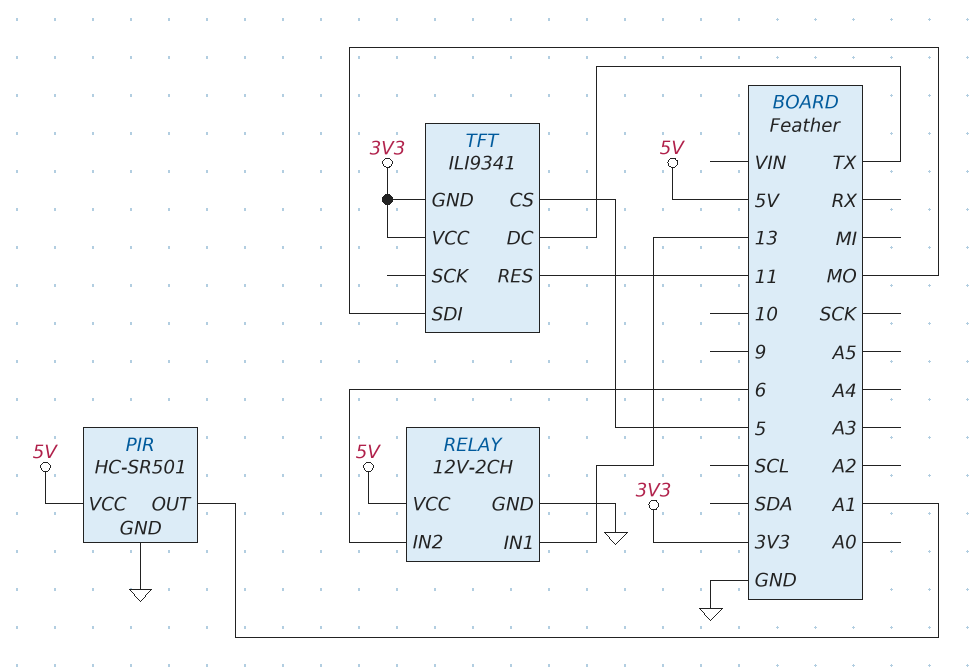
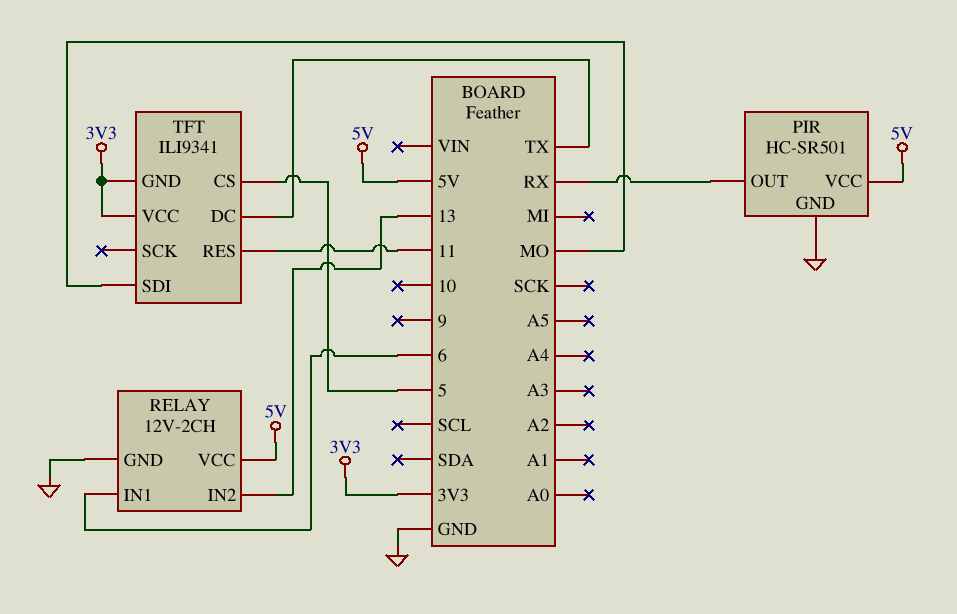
PIR pin OUT: A1 -> RX
RELAY pin IN1: 13 -> 6
RELAY pin IN2: 6 -> 13

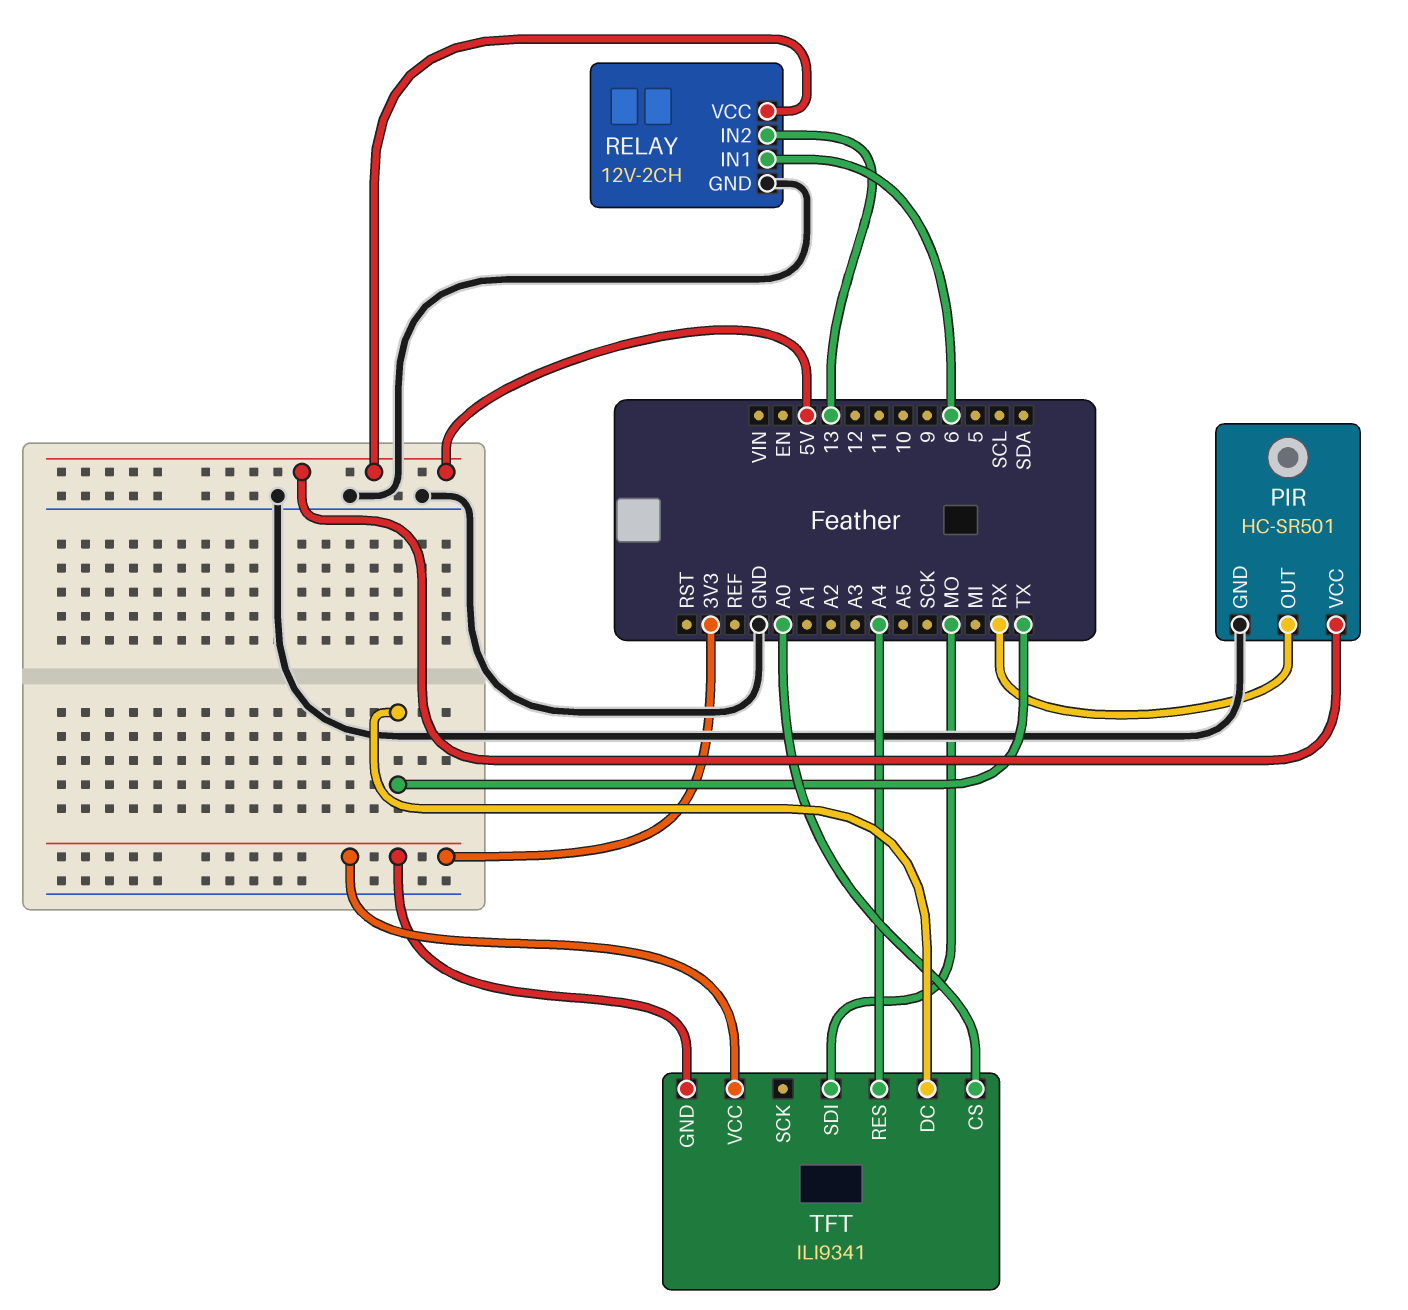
TFT pin CS: 5 -> A0
TFT pin RES: 11 -> A4

